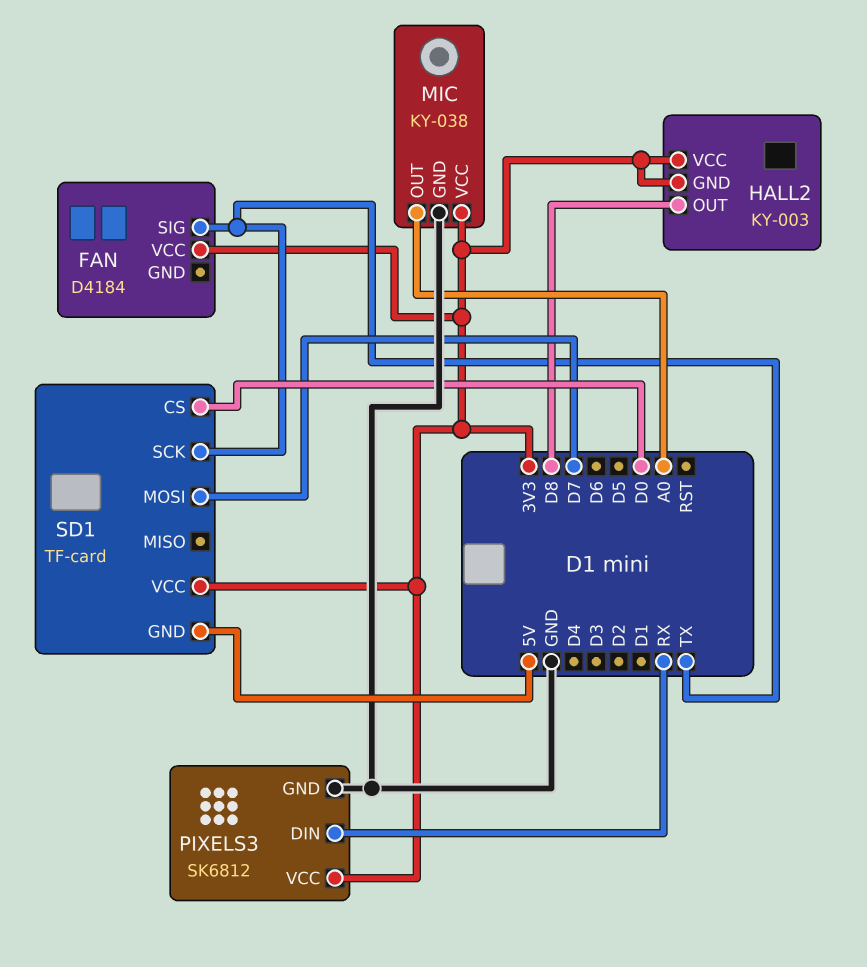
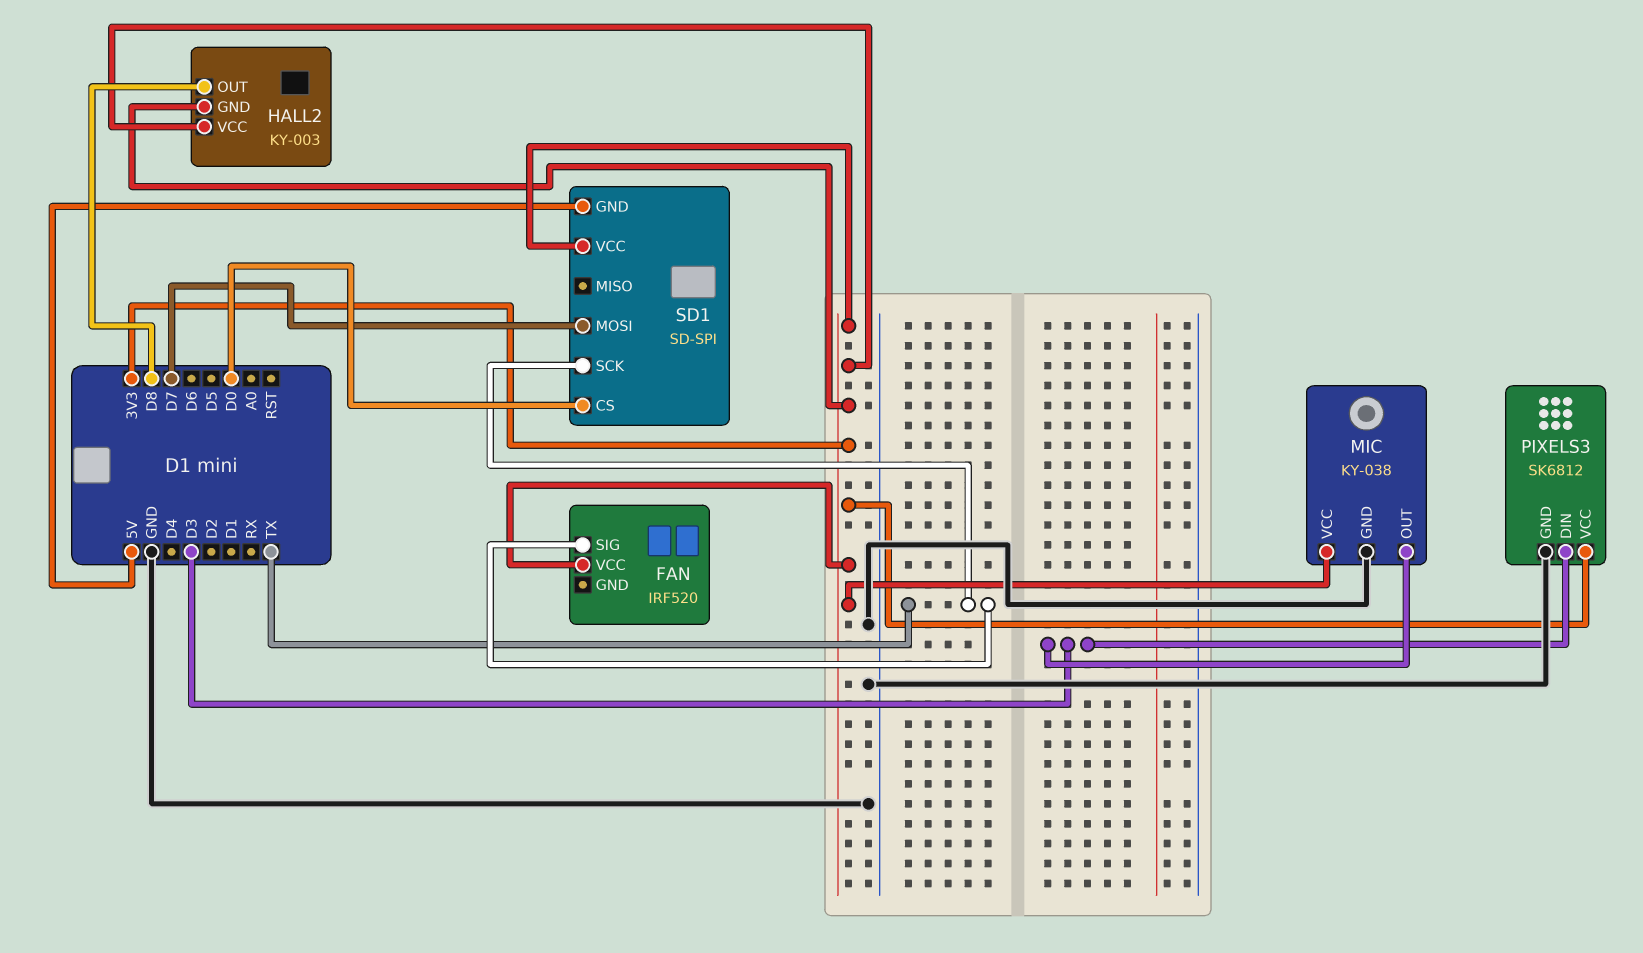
FAN: D4184 -> IRF520
MIC pin OUT: A0 -> D3
PIXELS3 pin DIN: RX -> D3
SD1: TF-card -> SD-SPI

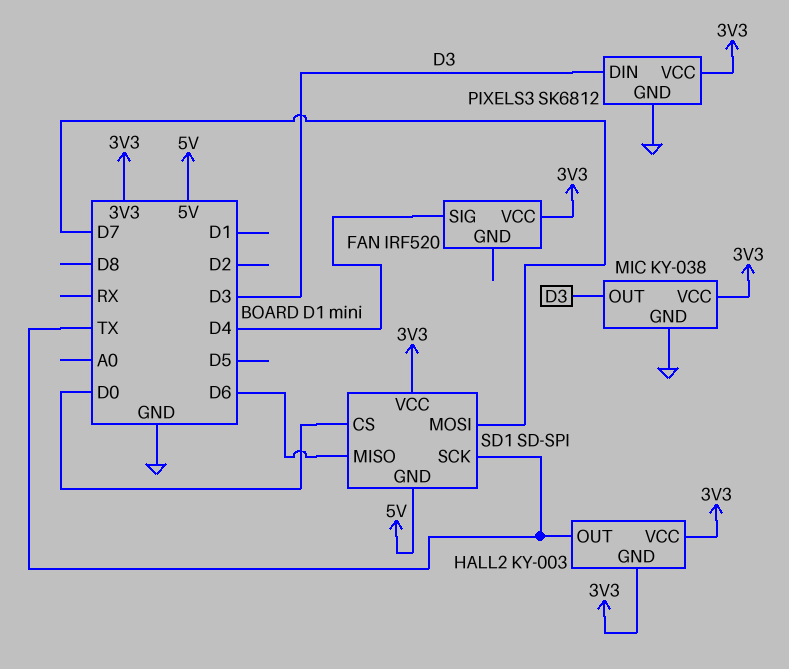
FAN pin SIG: TX -> D4
HALL2 pin OUT: D8 -> TX
SD1 pin MISO: none -> D6

